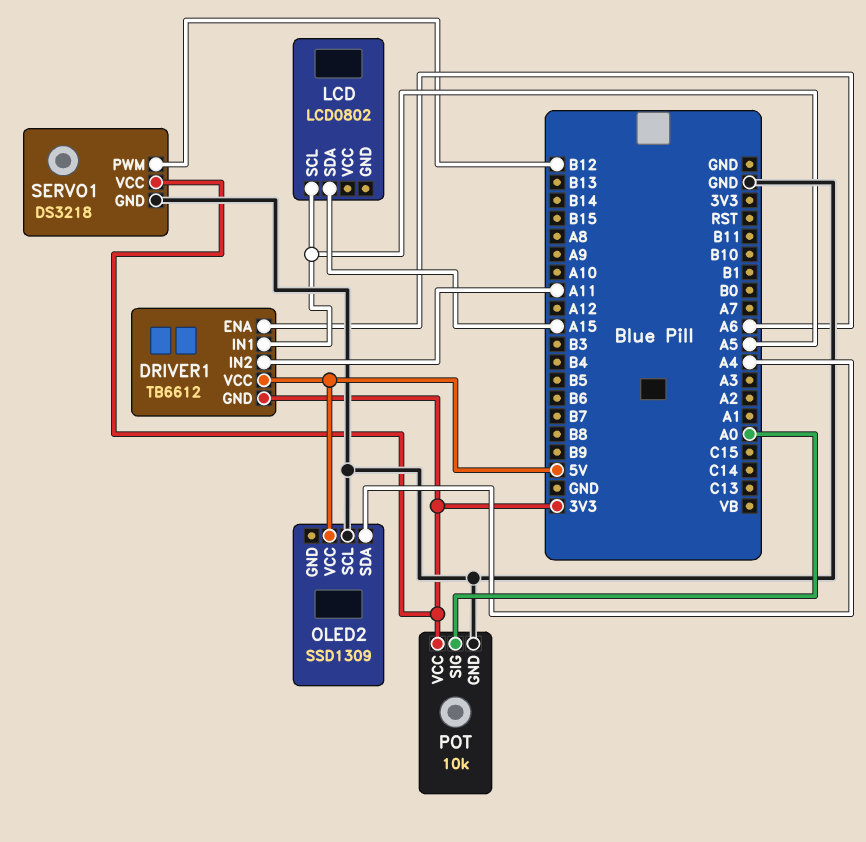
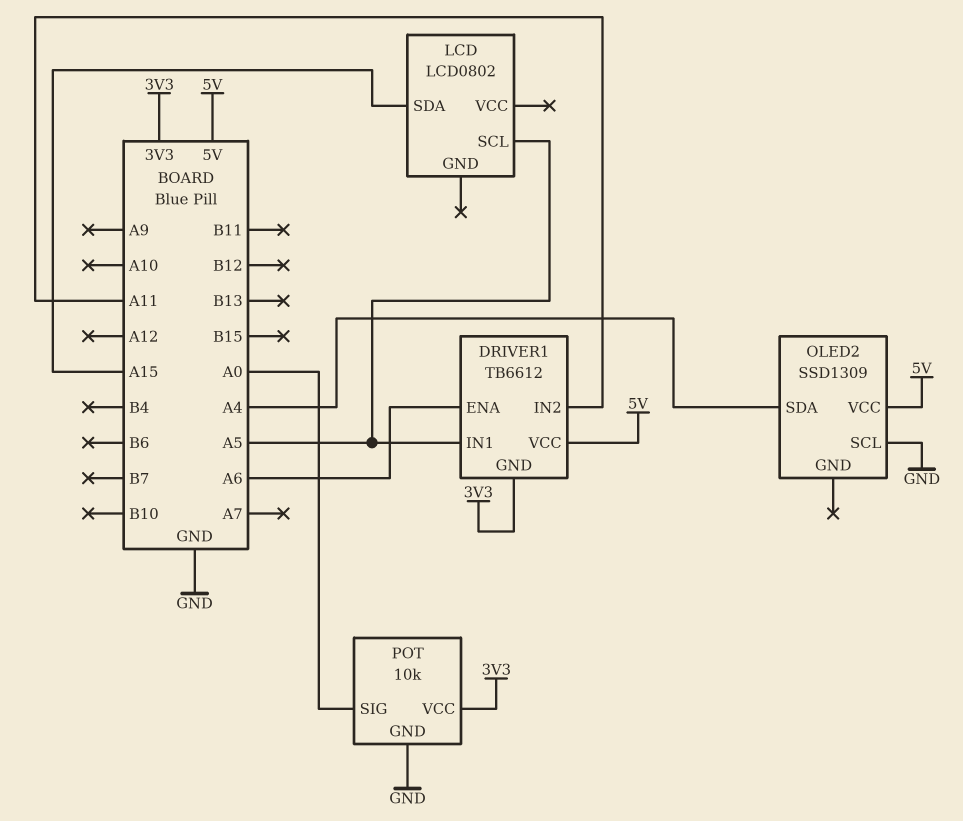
SERVO1: DS3218 -> none
SERVO1 pin GND: GND -> none
SERVO1 pin PWM: B12 -> none
SERVO1 pin VCC: 3V3 -> none

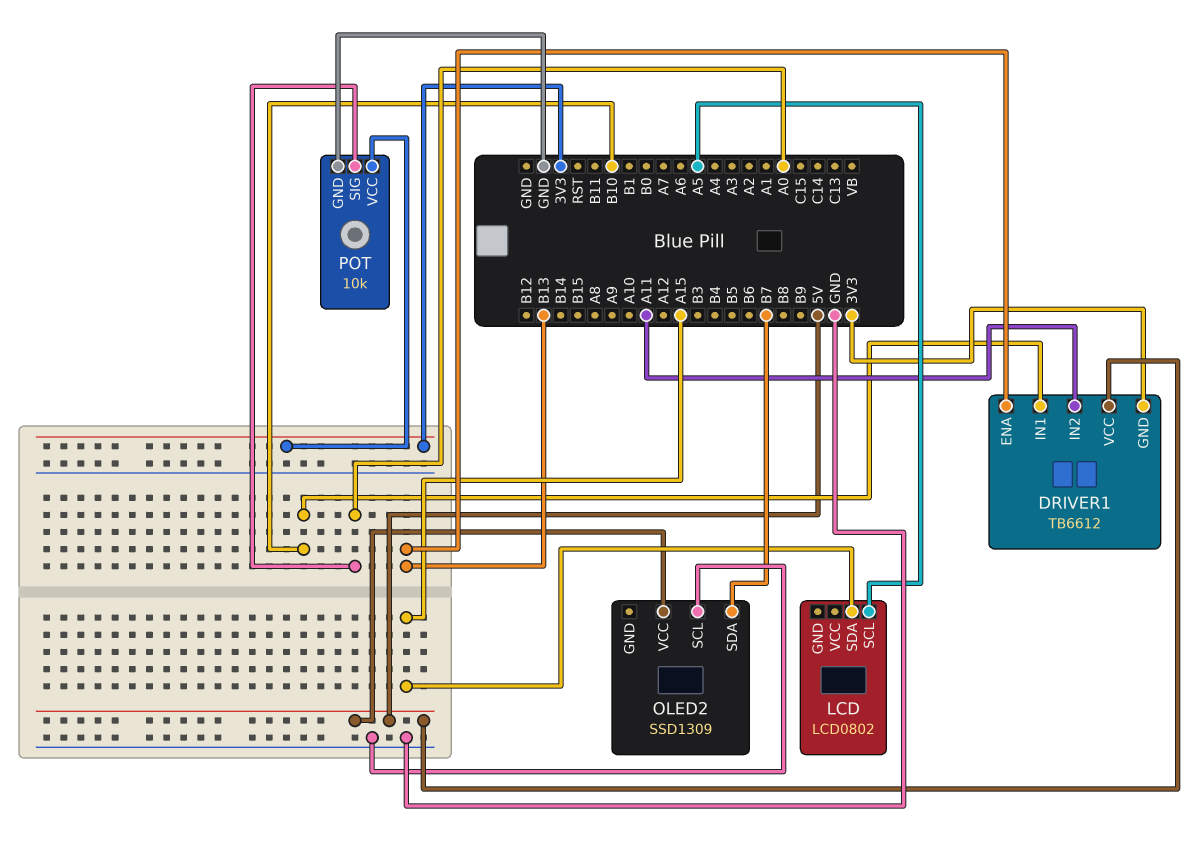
DRIVER1 pin ENA: A6 -> B13
DRIVER1 pin IN1: A5 -> B10
OLED2 pin SDA: A4 -> B7

